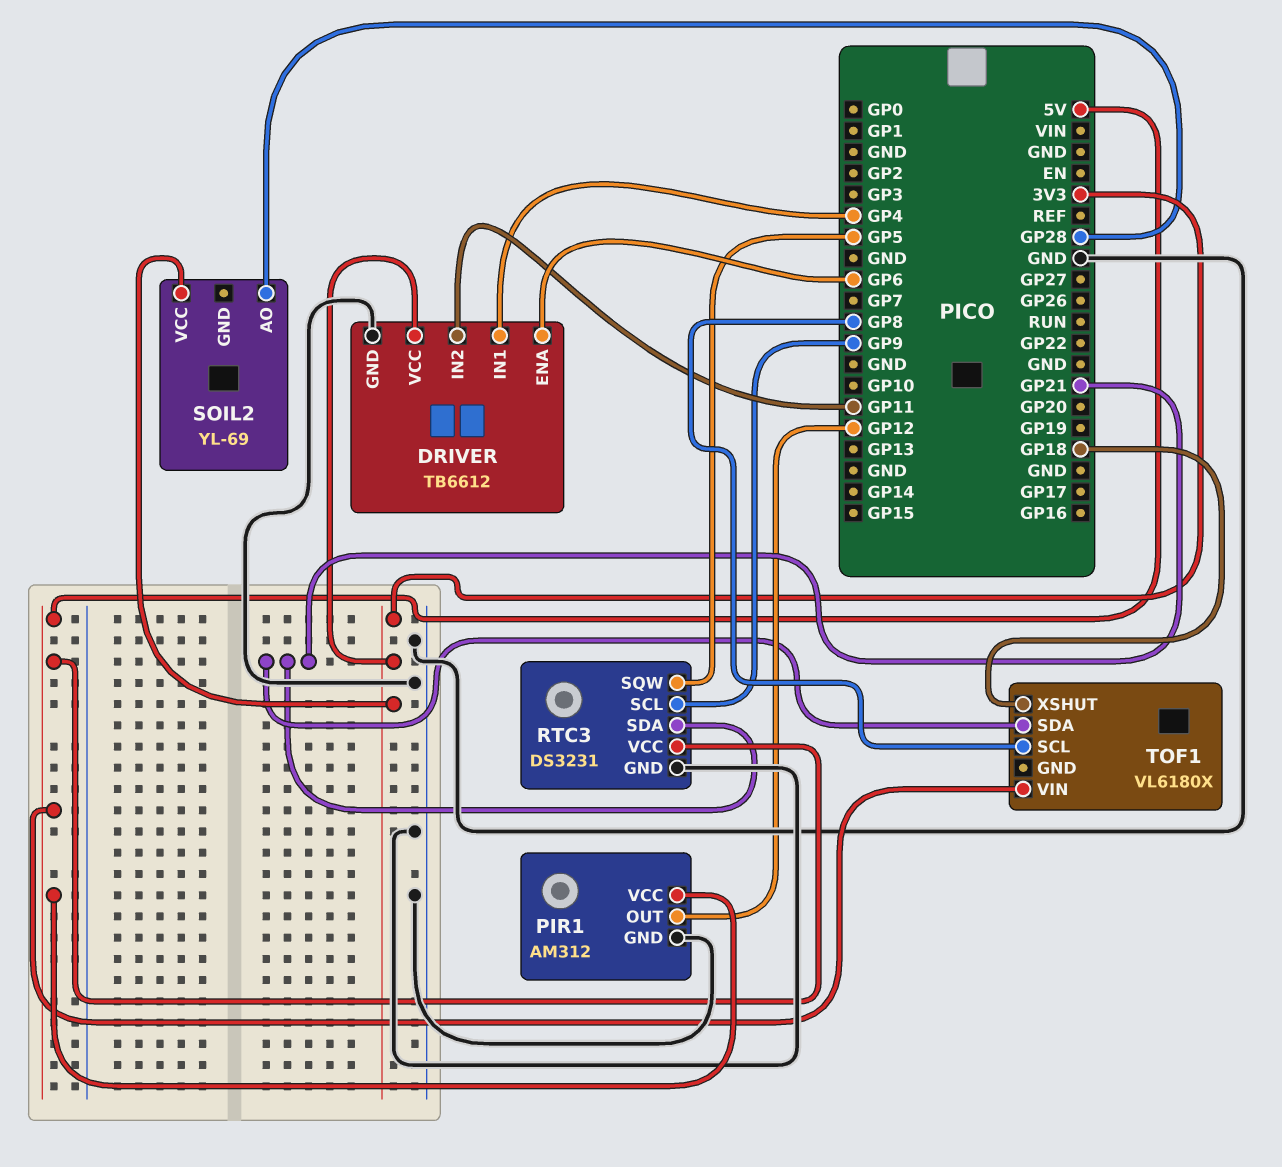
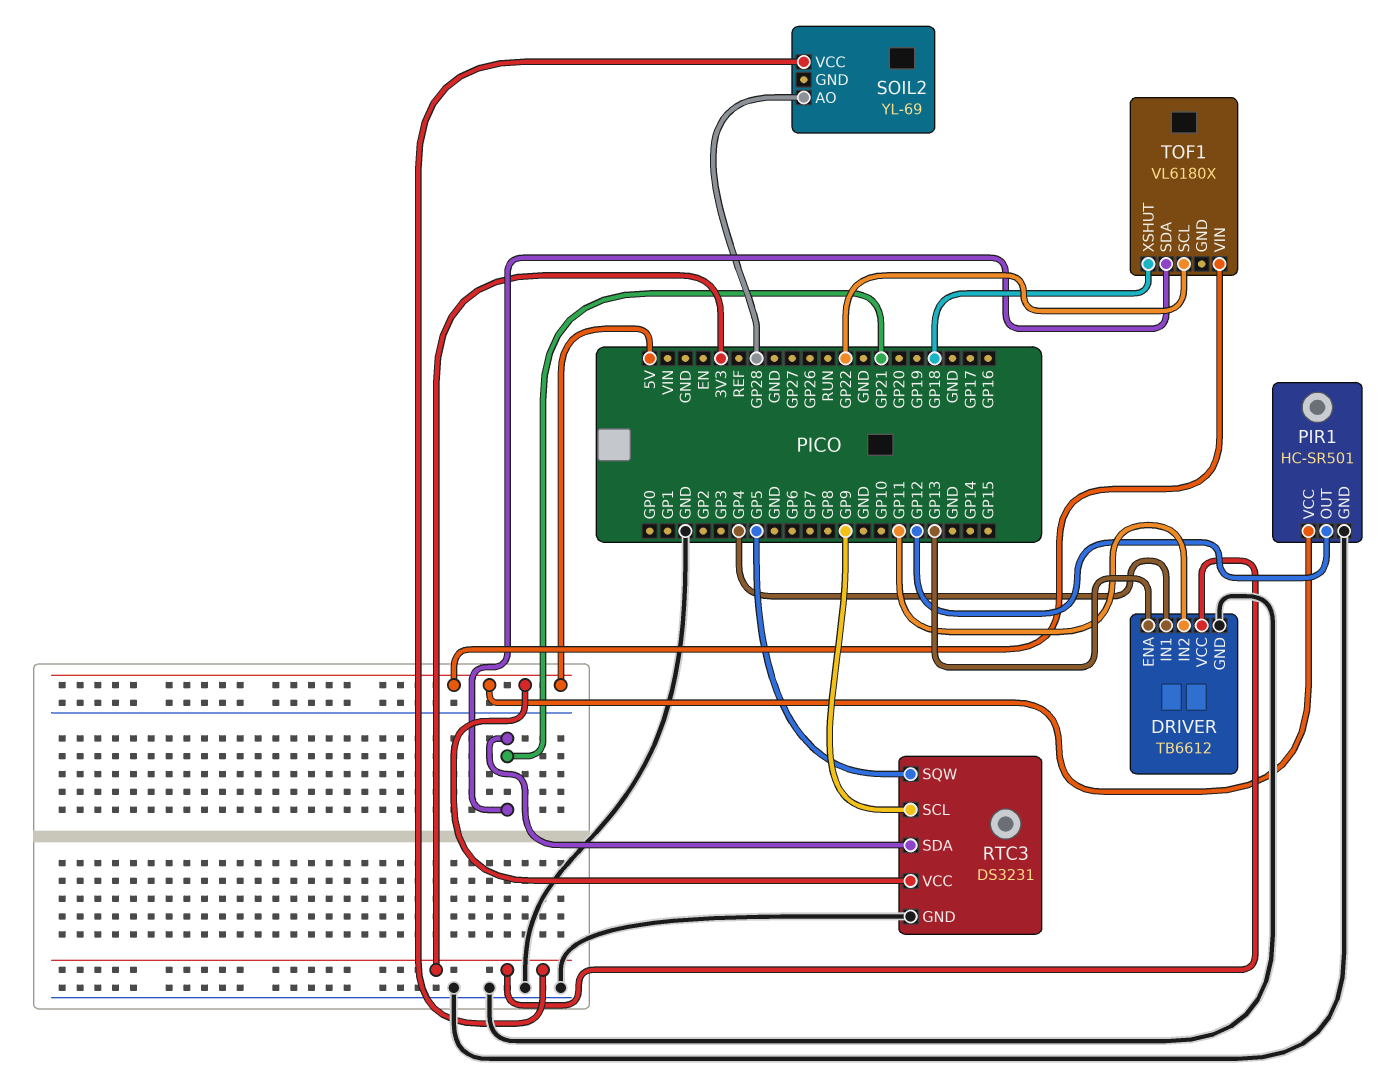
DRIVER pin ENA: GP6 -> GP13
PIR1: AM312 -> HC-SR501
TOF1 pin SCL: GP8 -> GP22

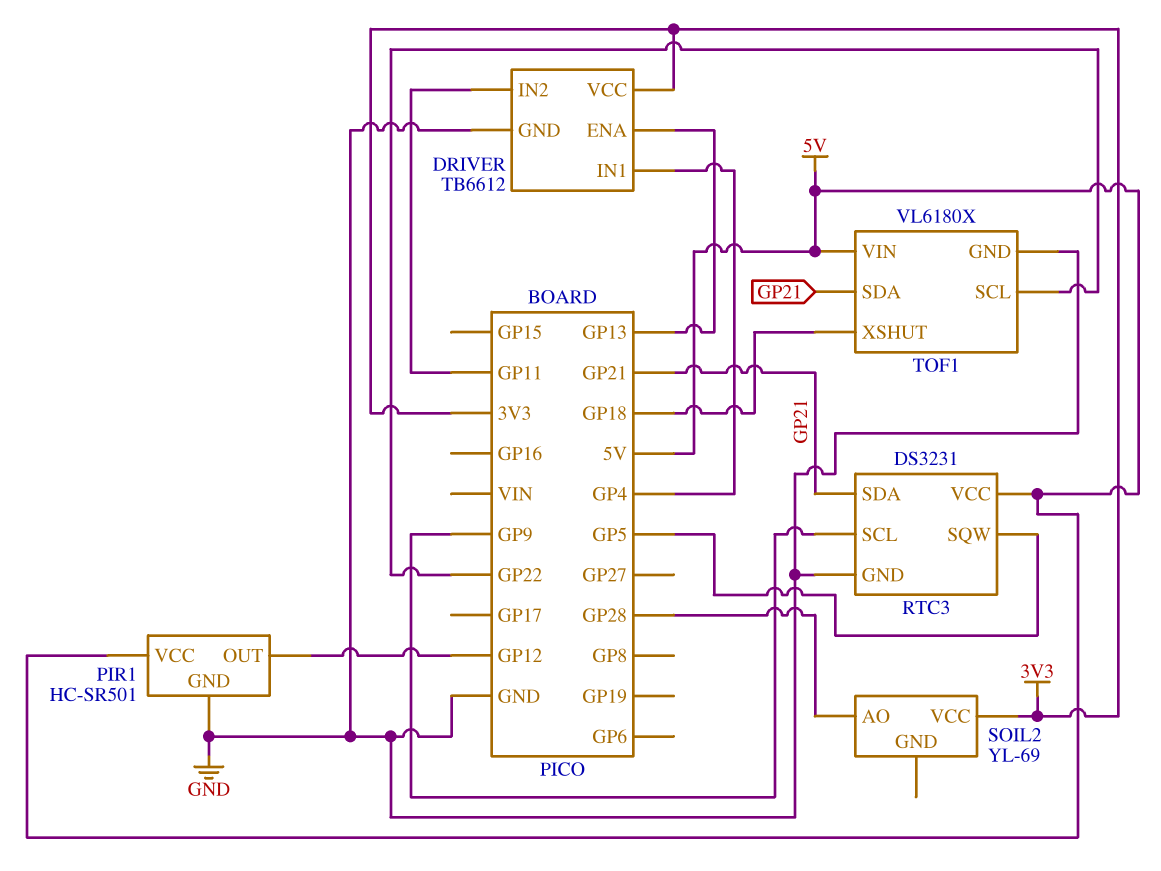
TOF1 pin GND: none -> GND

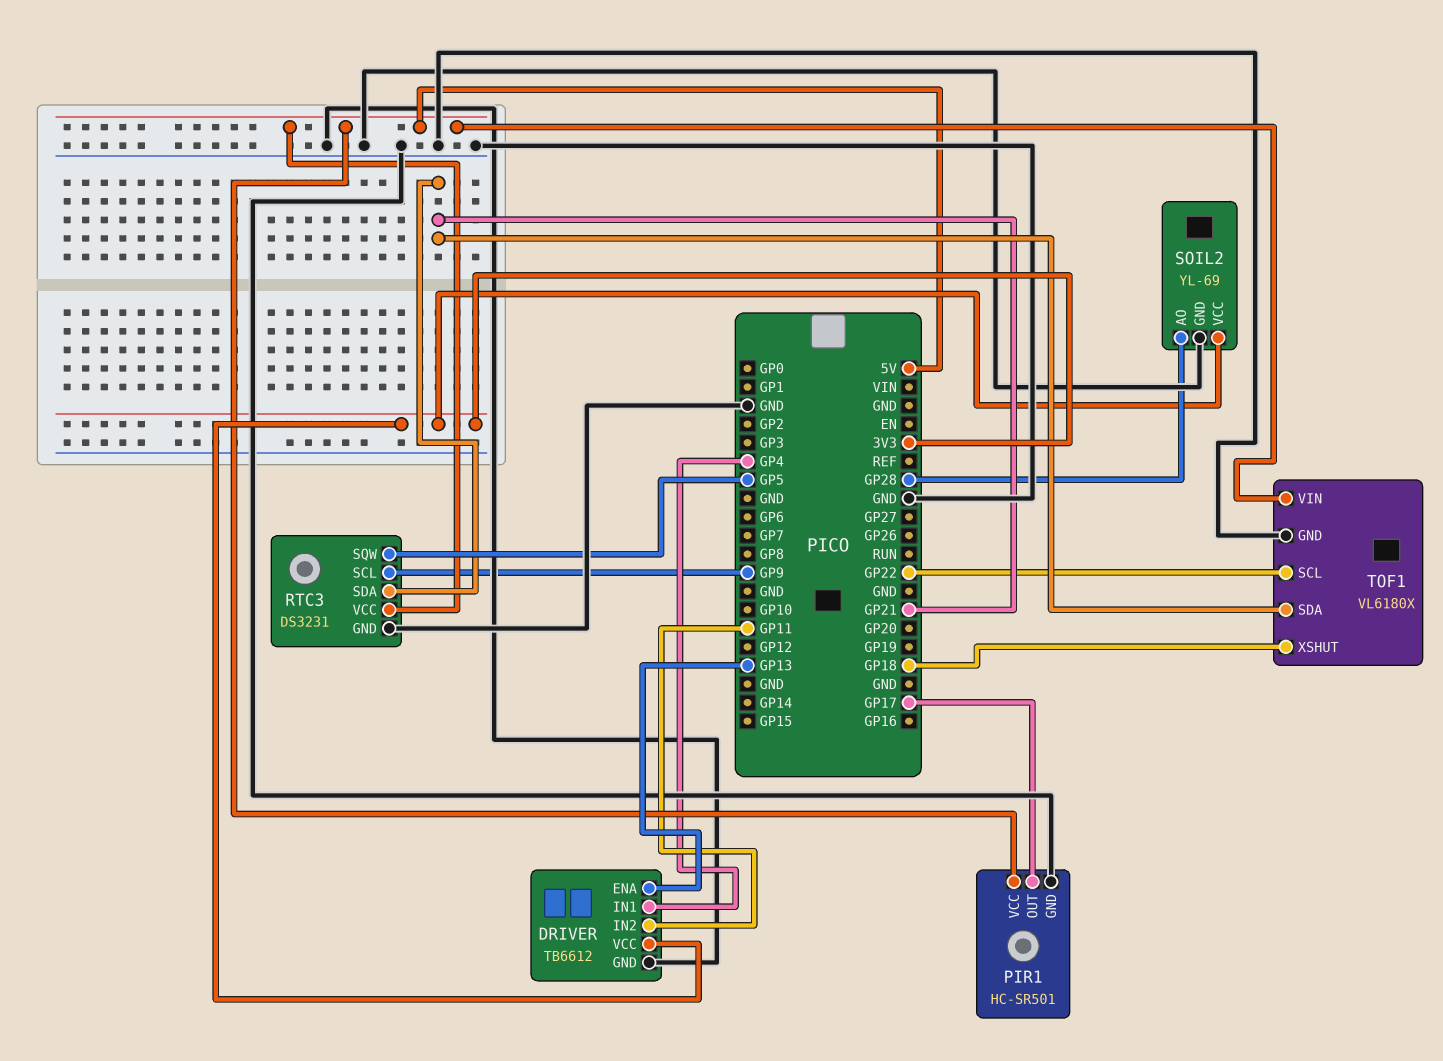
PIR1 pin OUT: GP12 -> GP17
SOIL2 pin GND: none -> GND

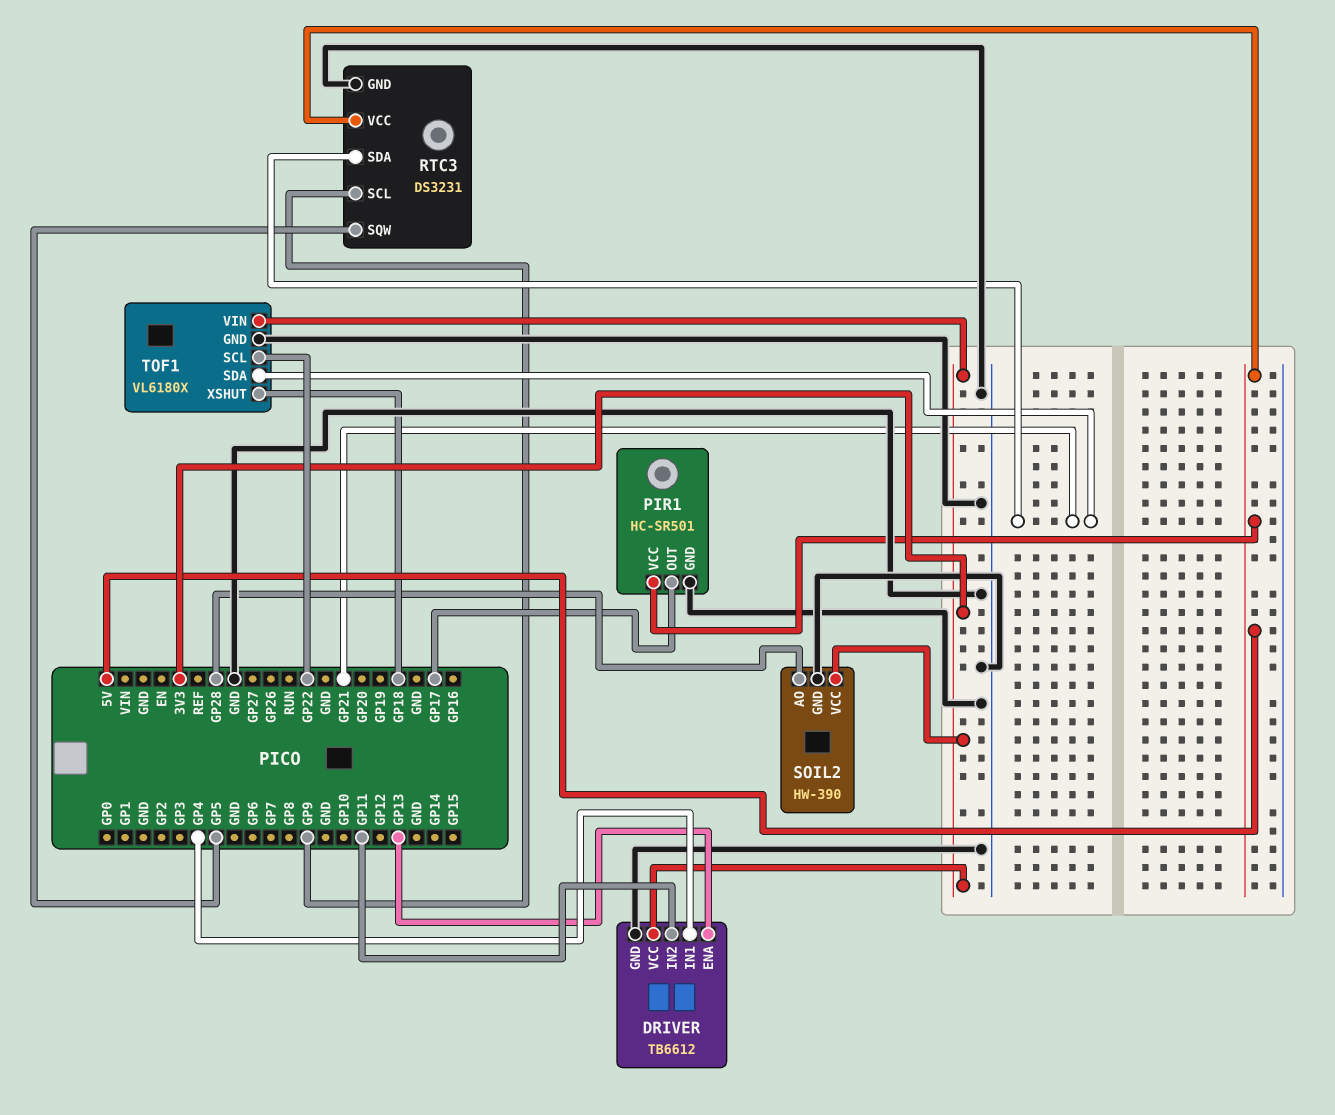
SOIL2: YL-69 -> HW-390
TOF1 pin VIN: 5V -> 3V3

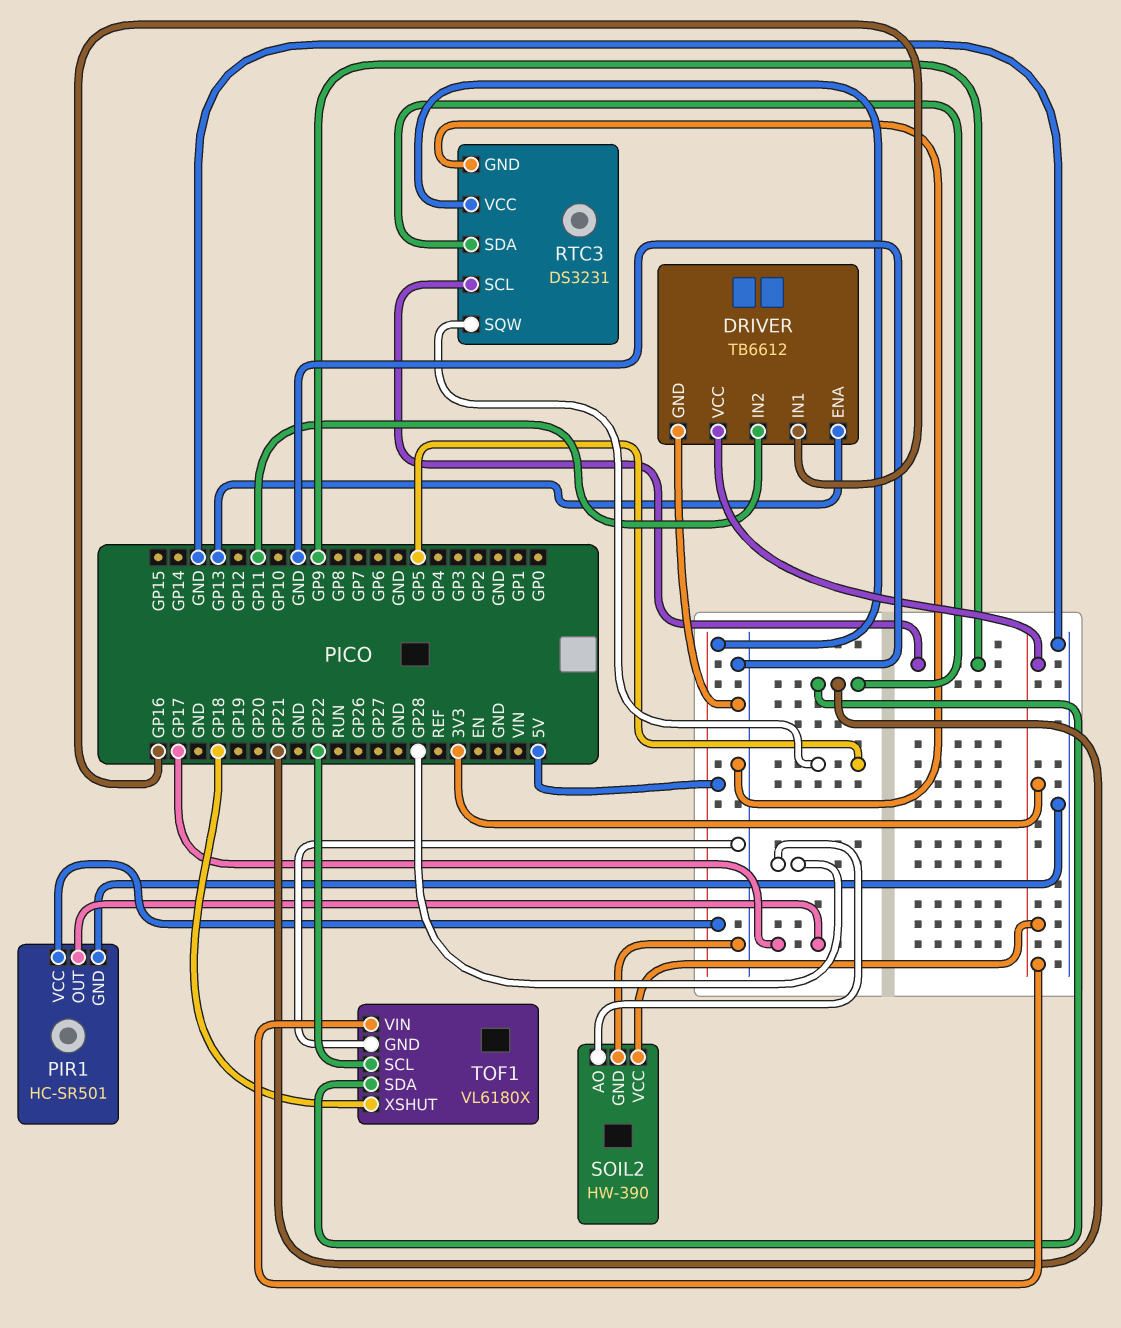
DRIVER pin IN1: GP4 -> GP16

